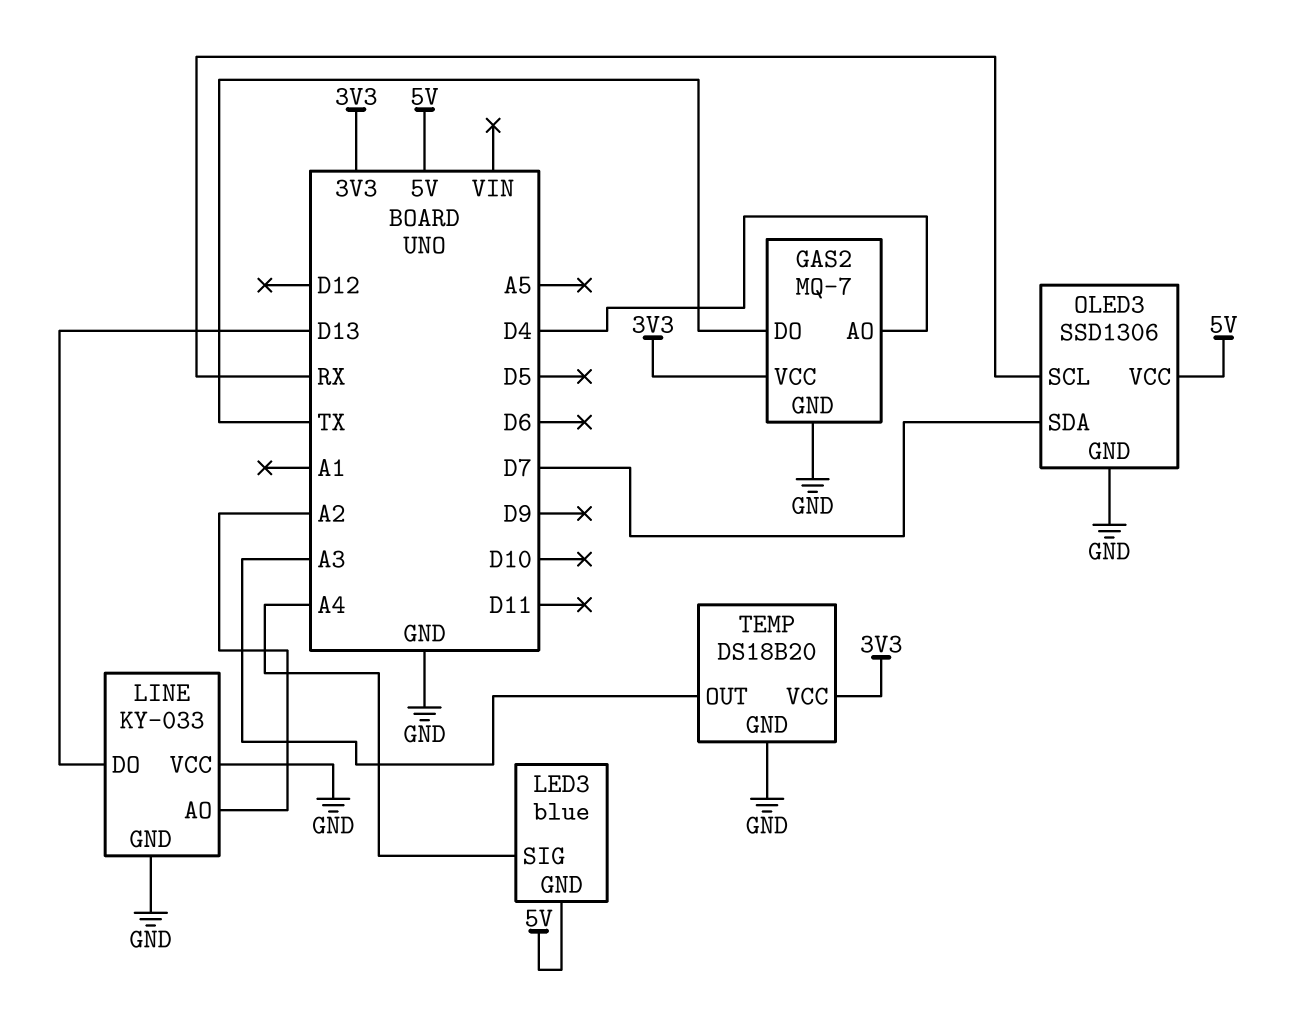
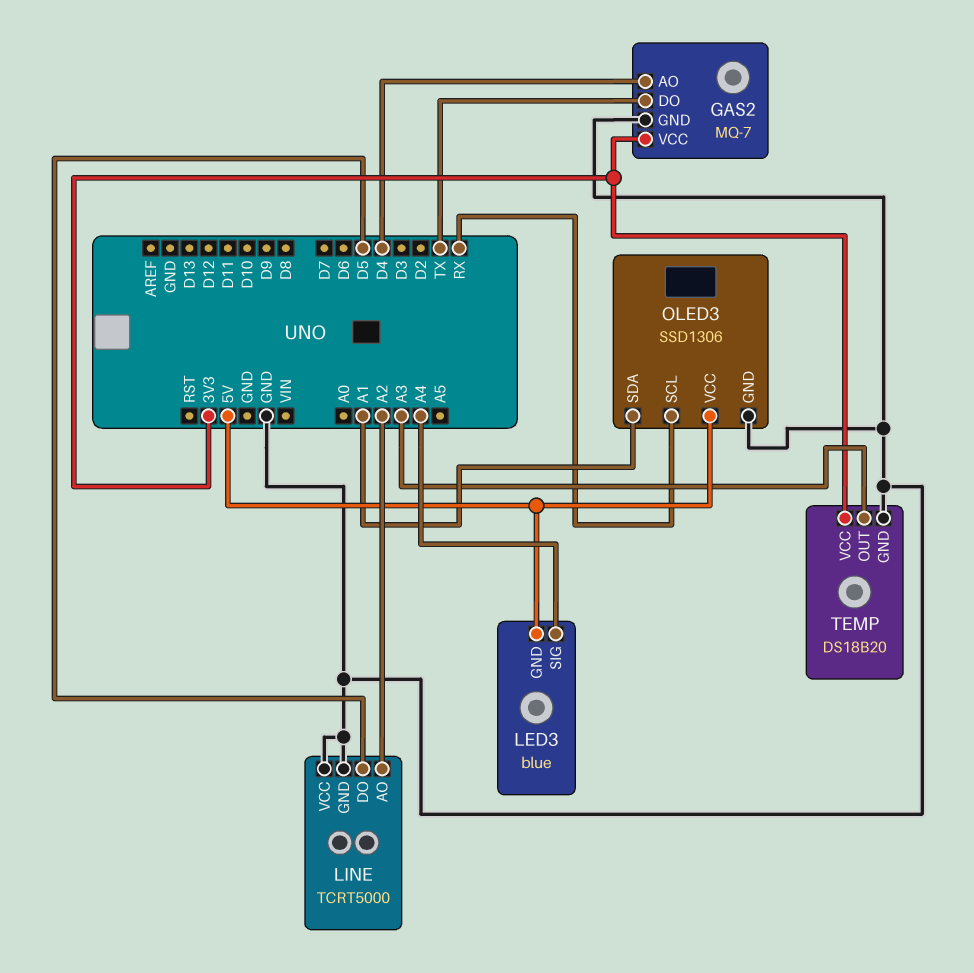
LINE: KY-033 -> TCRT5000
LINE pin DO: D13 -> D5
OLED3 pin SDA: D7 -> A1

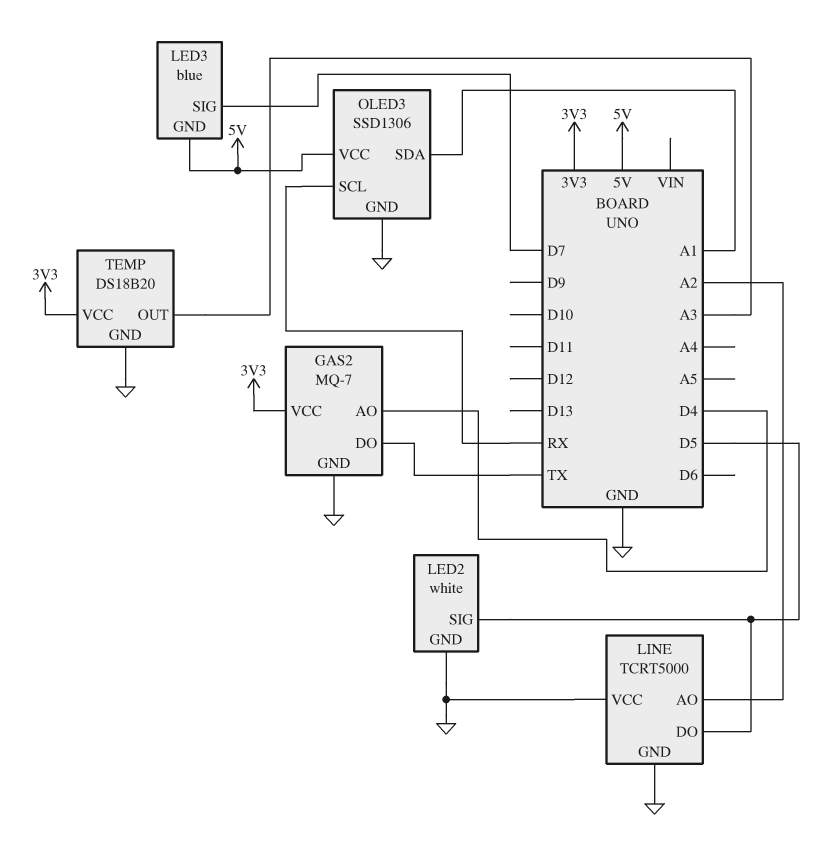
LED2: none -> white
LED2 pin GND: none -> GND
LED2 pin SIG: none -> D5
LED3 pin SIG: A4 -> D7

